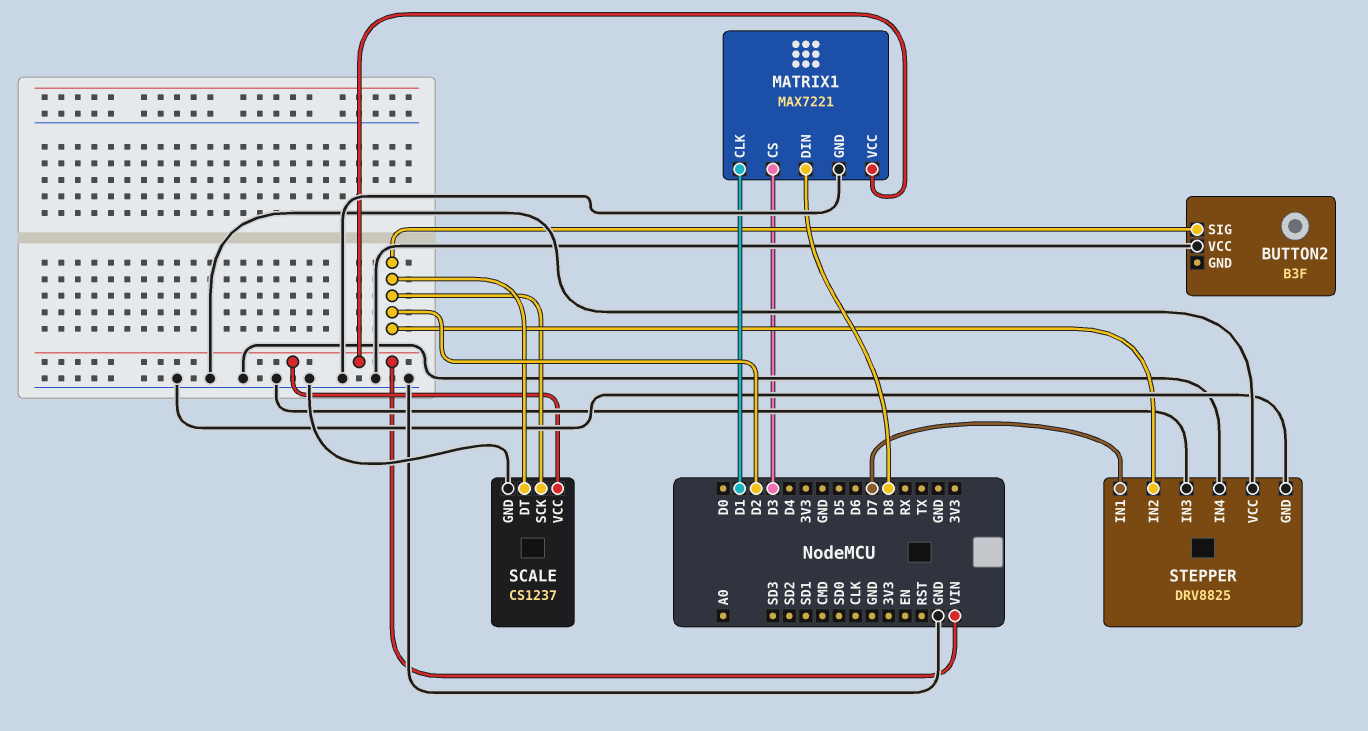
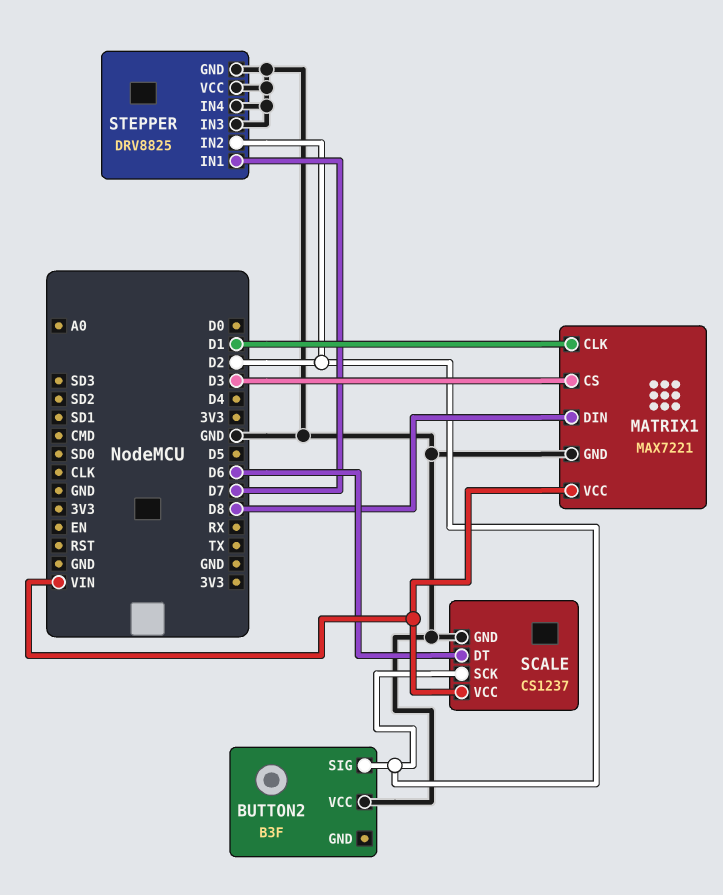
SCALE pin DT: D2 -> D6

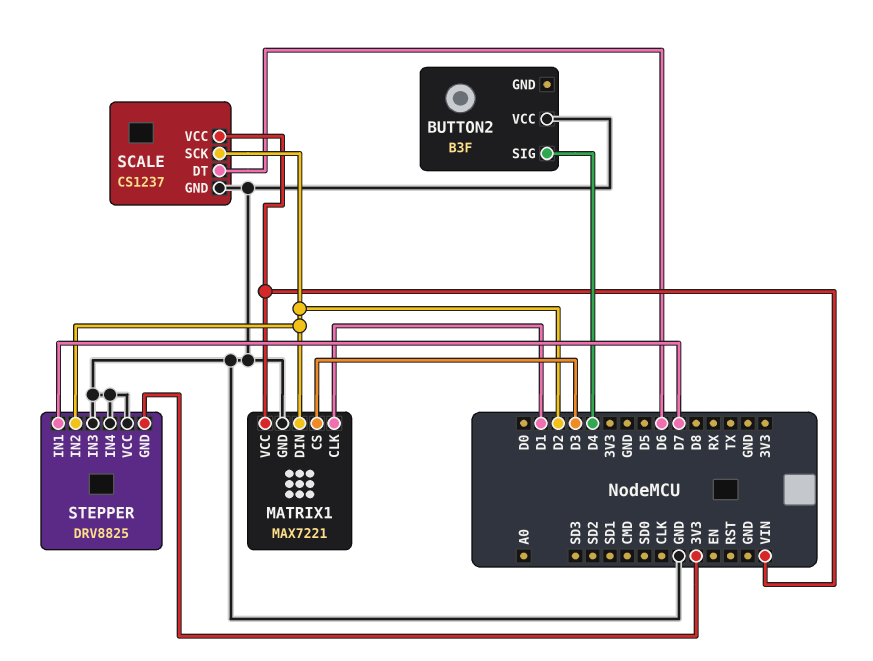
BUTTON2 pin SIG: D2 -> D4
MATRIX1 pin DIN: D8 -> D2
STEPPER pin GND: GND -> 3V3

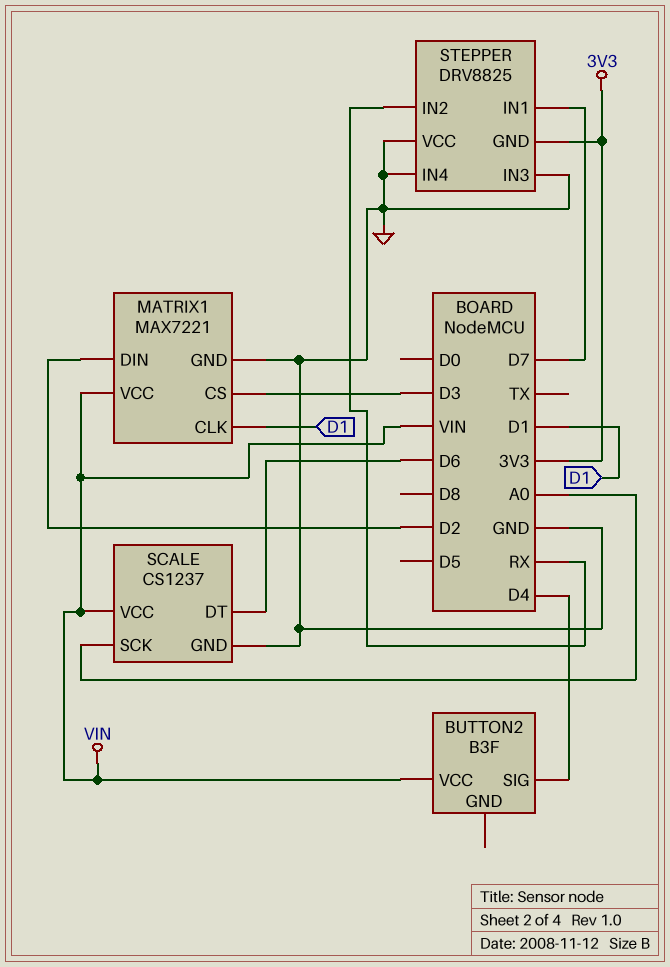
BUTTON2 pin VCC: GND -> VIN
SCALE pin SCK: D2 -> A0
STEPPER pin IN2: D2 -> RX

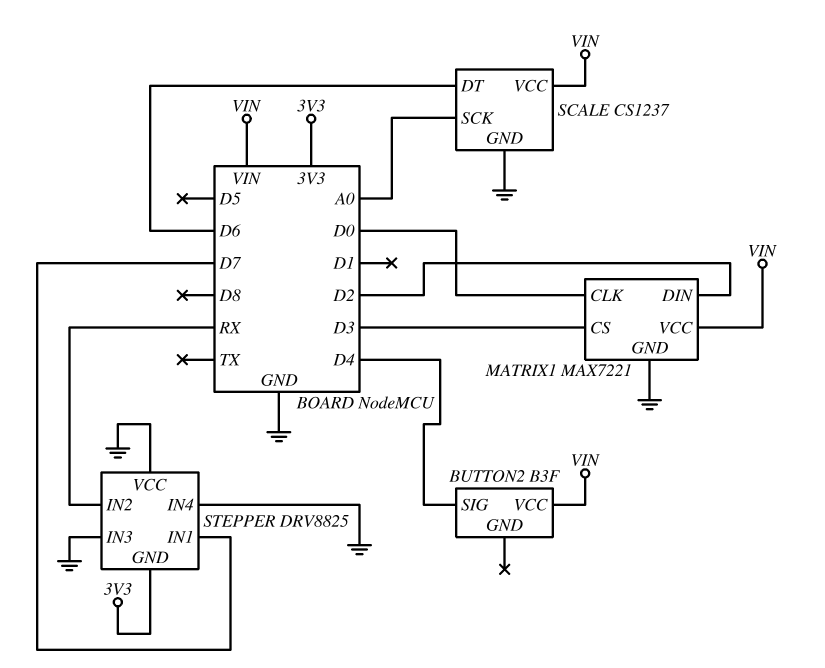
MATRIX1 pin CLK: D1 -> D0

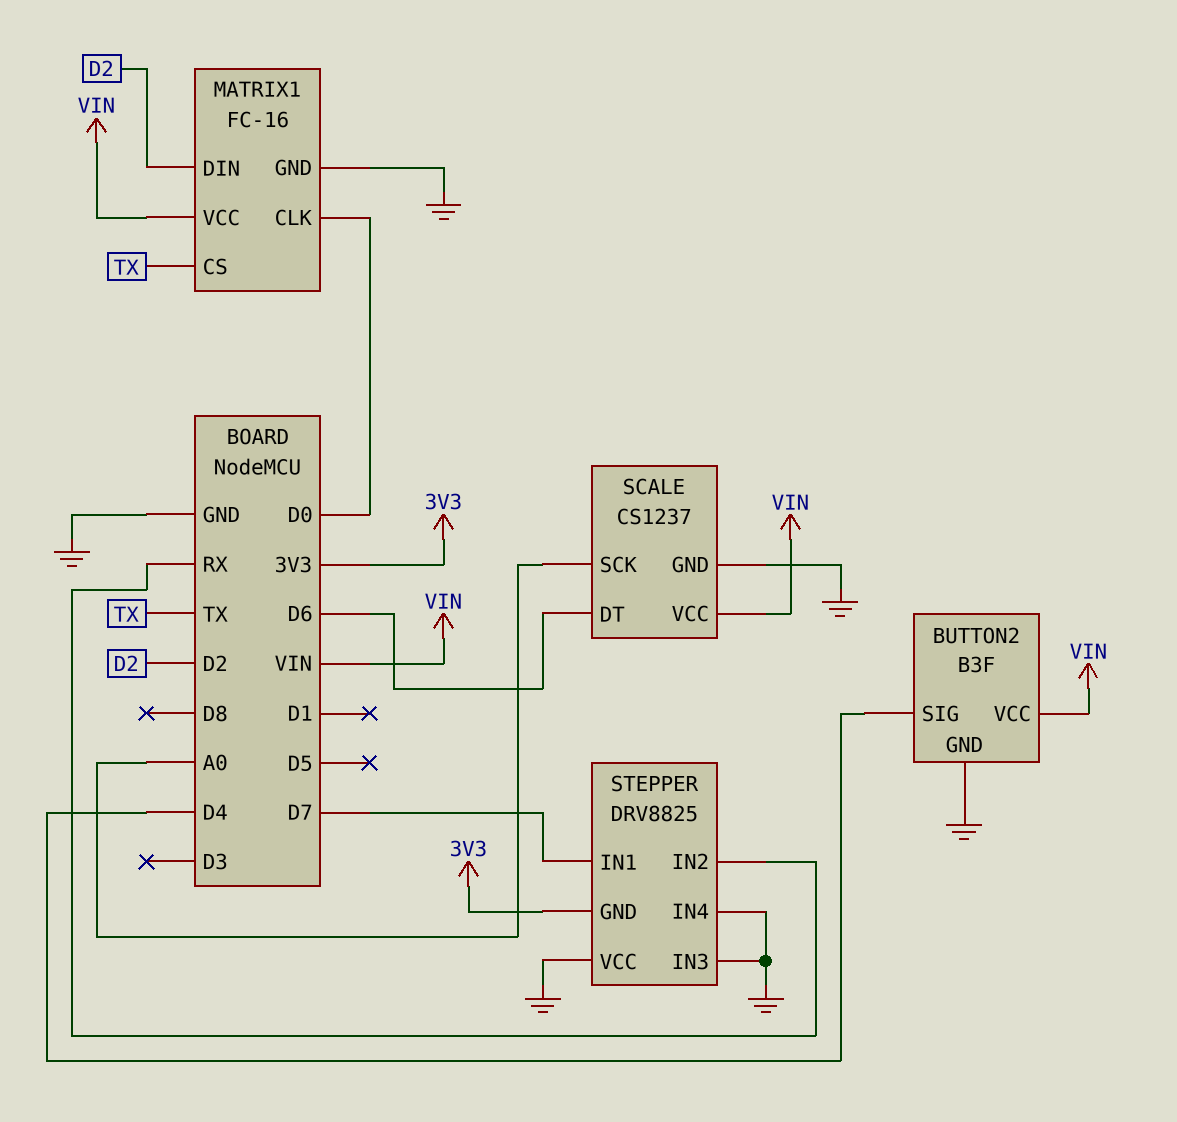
BUTTON2 pin GND: none -> GND
MATRIX1: MAX7221 -> FC-16
MATRIX1 pin CS: D3 -> TX

